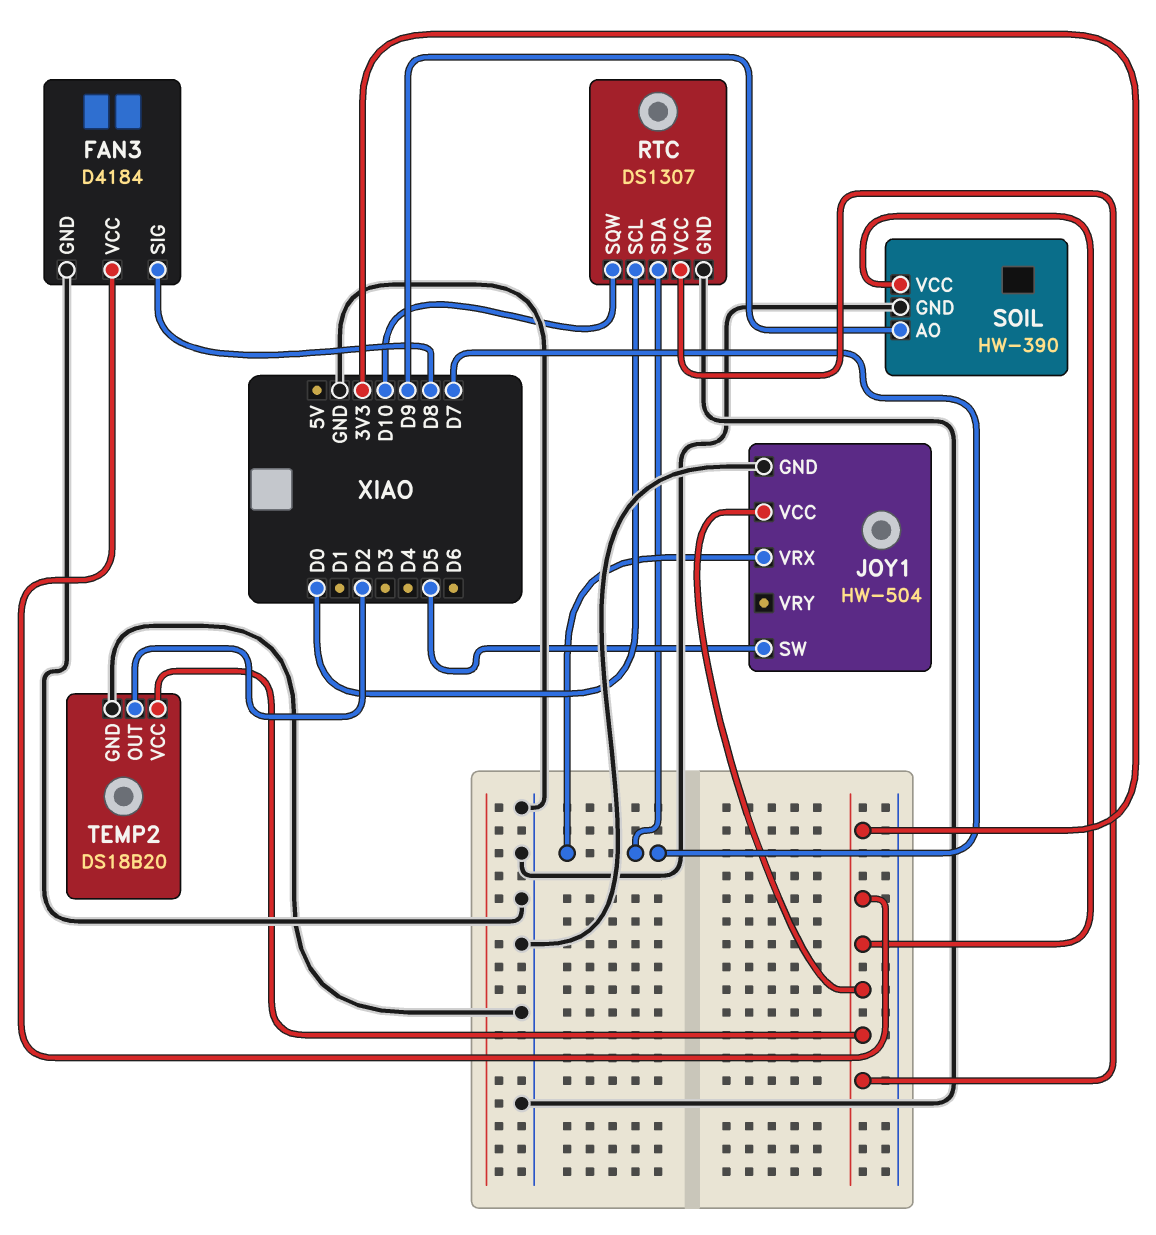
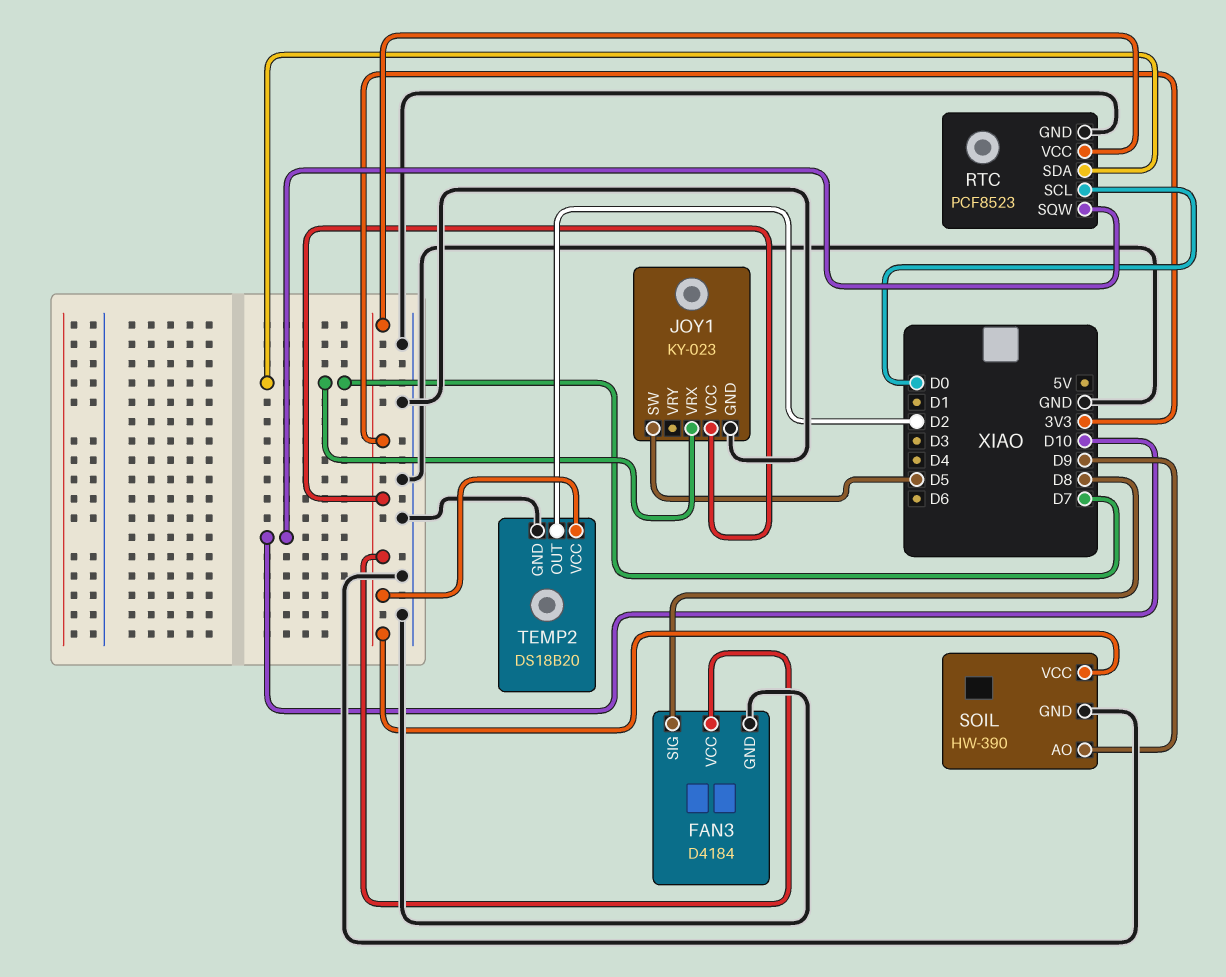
JOY1: HW-504 -> KY-023
RTC: DS1307 -> PCF8523

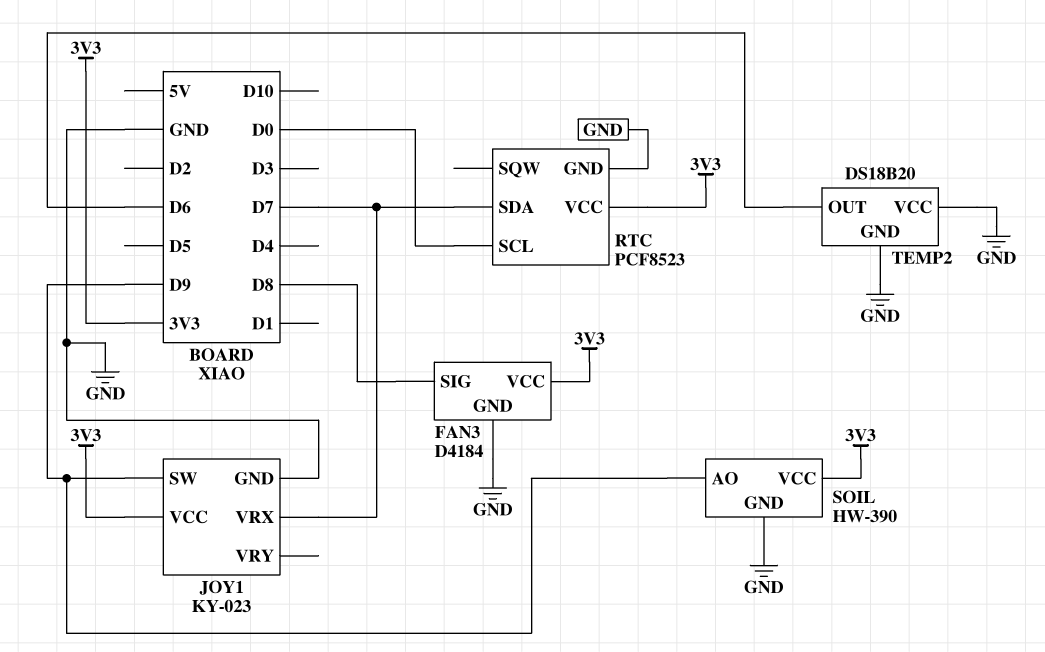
JOY1 pin SW: D5 -> D9
RTC pin SQW: D10 -> none
TEMP2 pin OUT: D2 -> D6
TEMP2 pin VCC: 3V3 -> GND

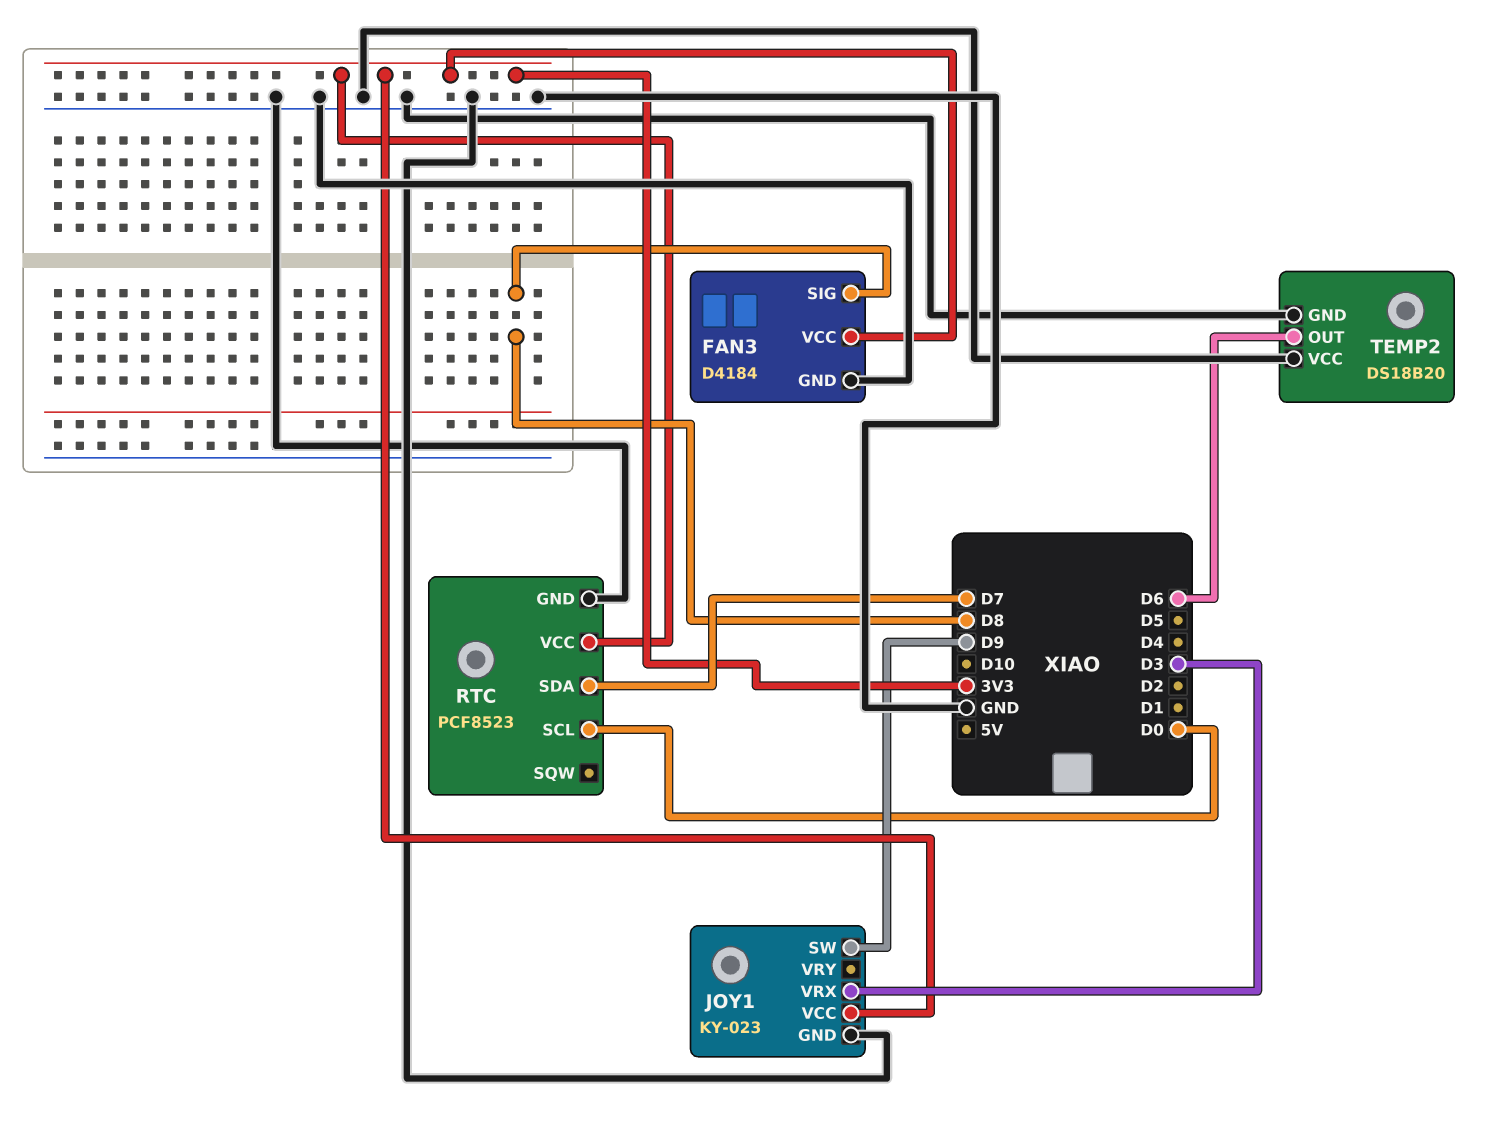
JOY1 pin VRX: D7 -> D3
SOIL: HW-390 -> none
SOIL pin AO: D9 -> none
SOIL pin GND: GND -> none
SOIL pin VCC: 3V3 -> none

